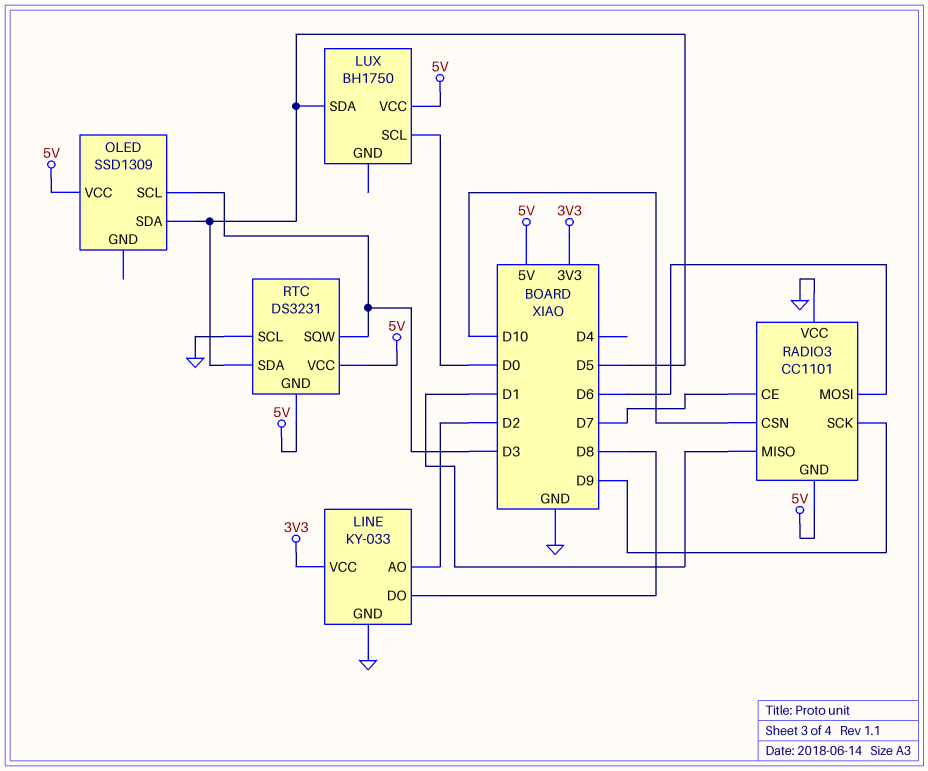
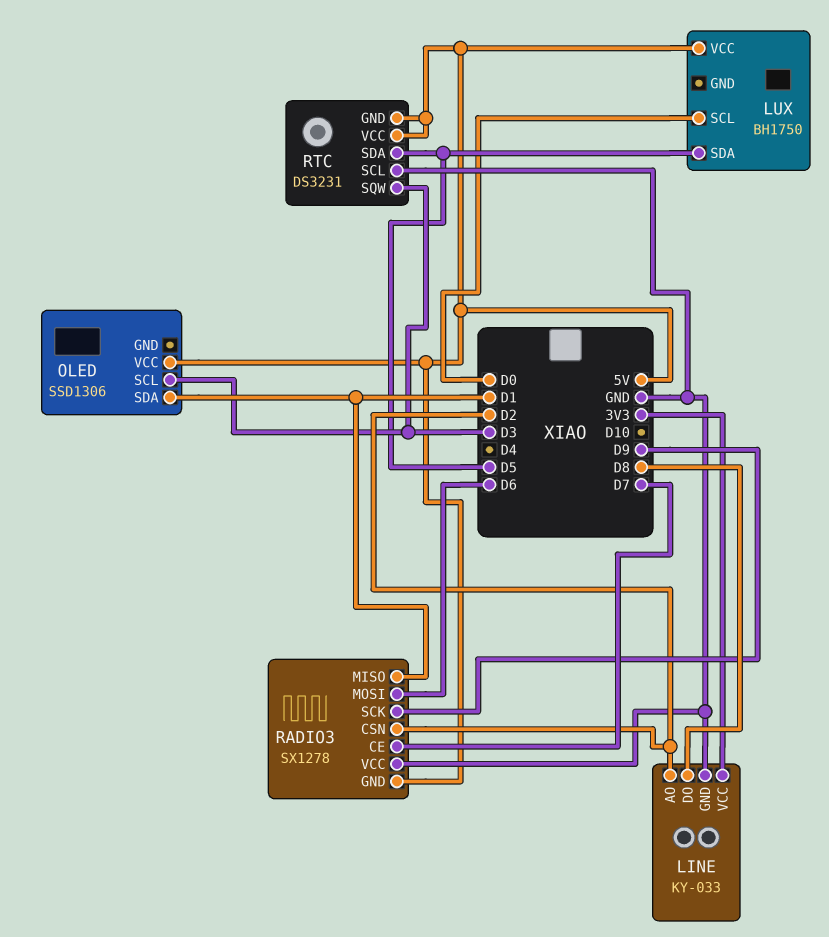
OLED: SSD1309 -> SSD1306
OLED pin SDA: D5 -> D1
RADIO3: CC1101 -> SX1278
RADIO3 pin CSN: D10 -> D2

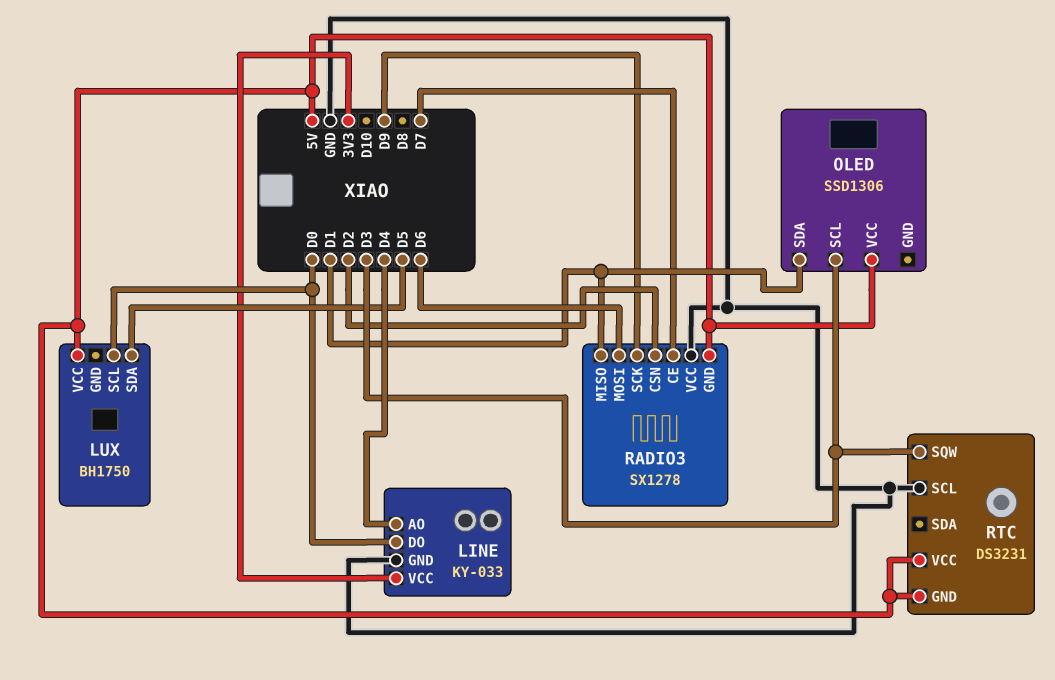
LINE pin AO: D2 -> D4
LINE pin DO: D8 -> D0
RTC pin SDA: D5 -> none

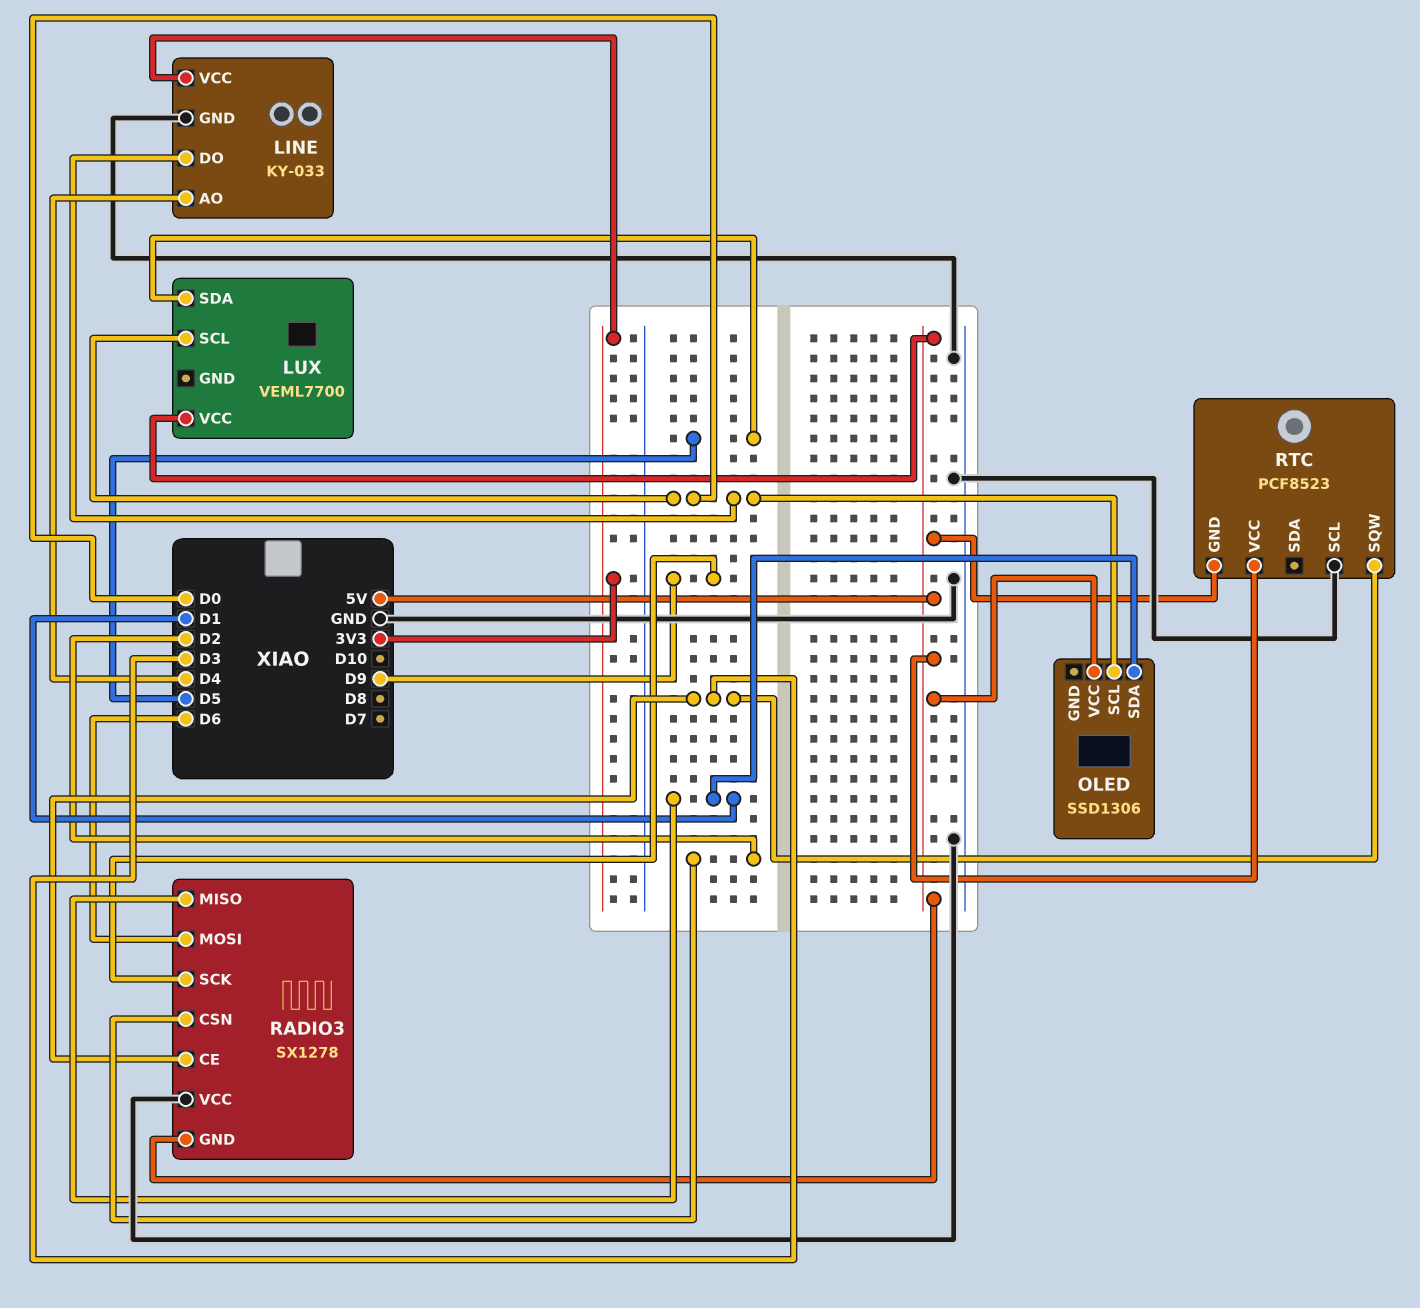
LUX: BH1750 -> VEML7700
OLED pin SCL: D3 -> D0
RADIO3 pin CE: D7 -> D3
RTC: DS3231 -> PCF8523

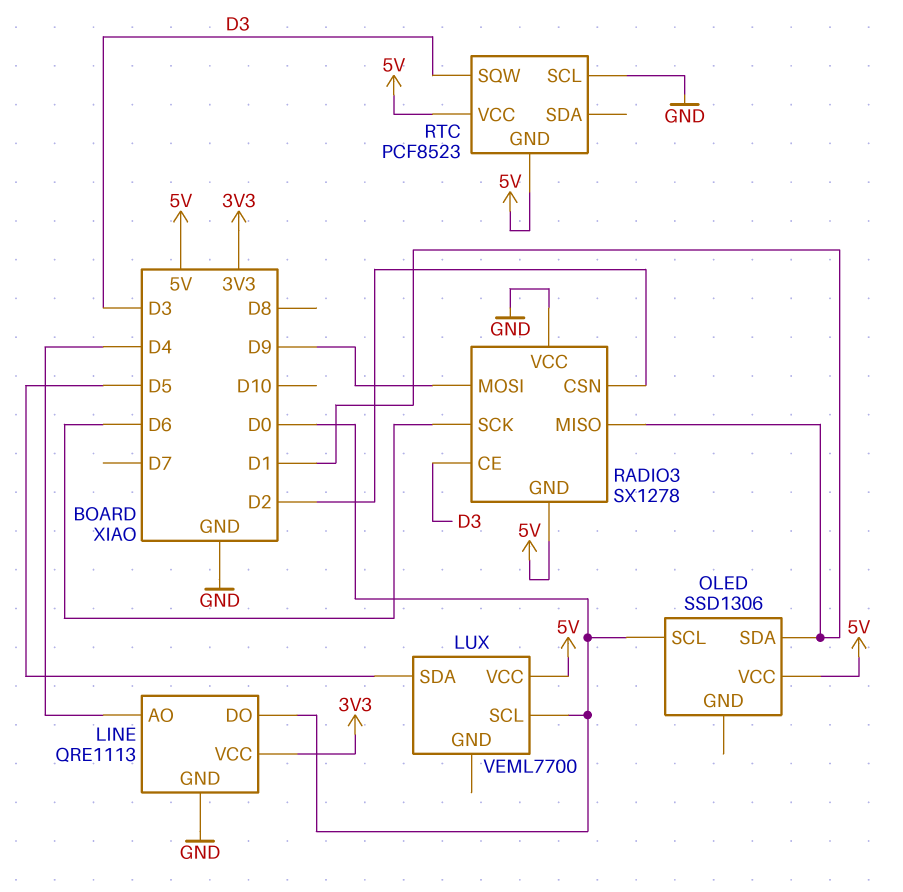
LINE: KY-033 -> QRE1113
RADIO3 pin MOSI: D6 -> D9
RADIO3 pin SCK: D9 -> D6

